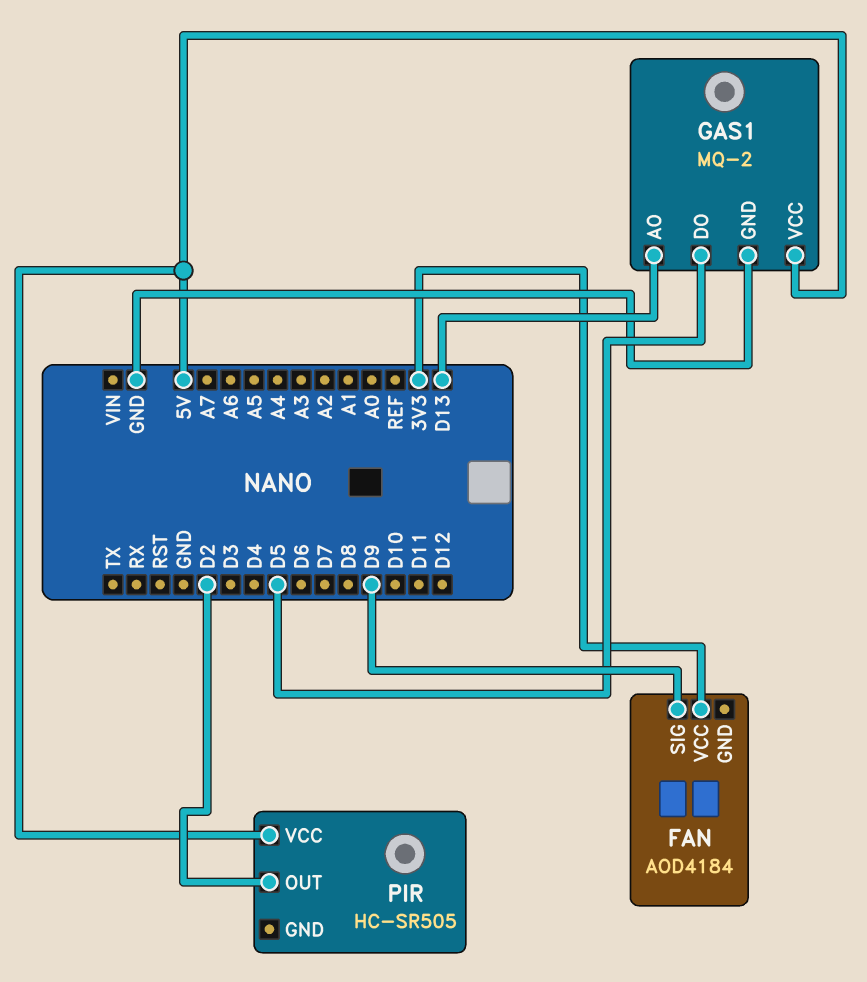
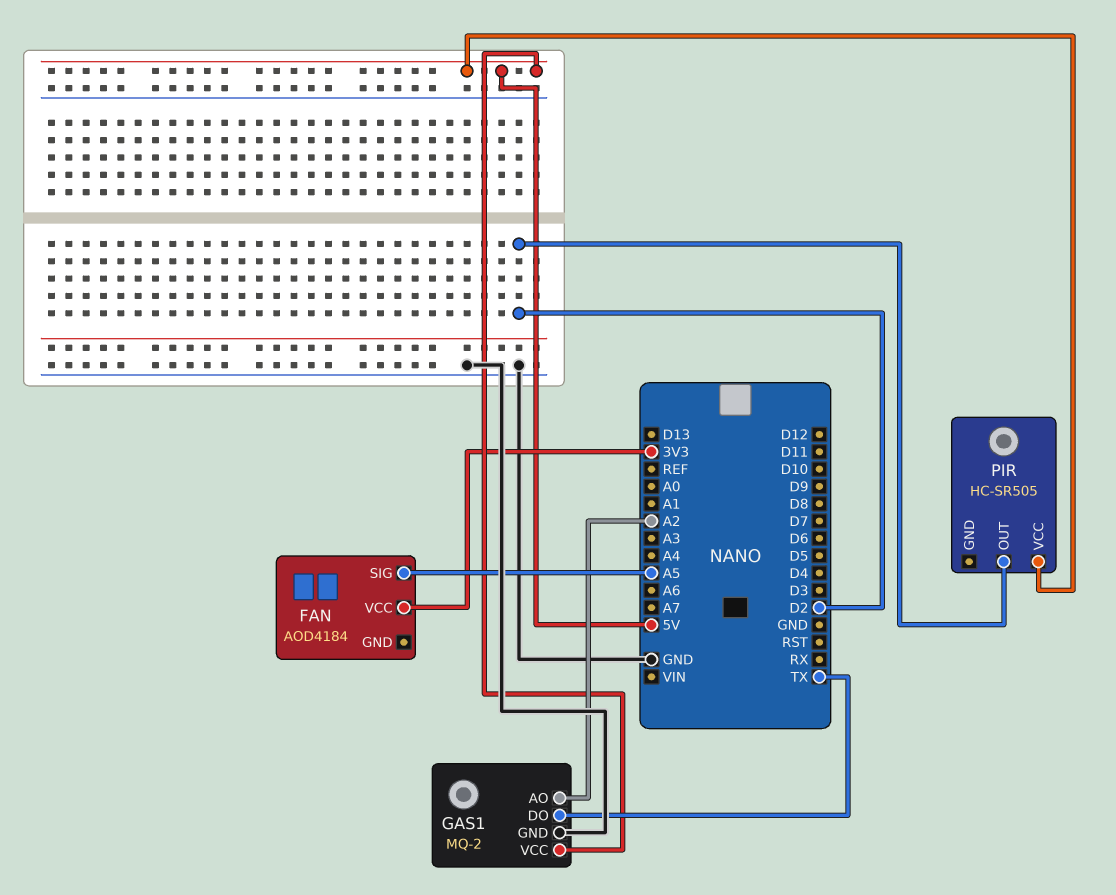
FAN pin SIG: D9 -> A5
GAS1 pin AO: D13 -> A2
GAS1 pin DO: D5 -> TX

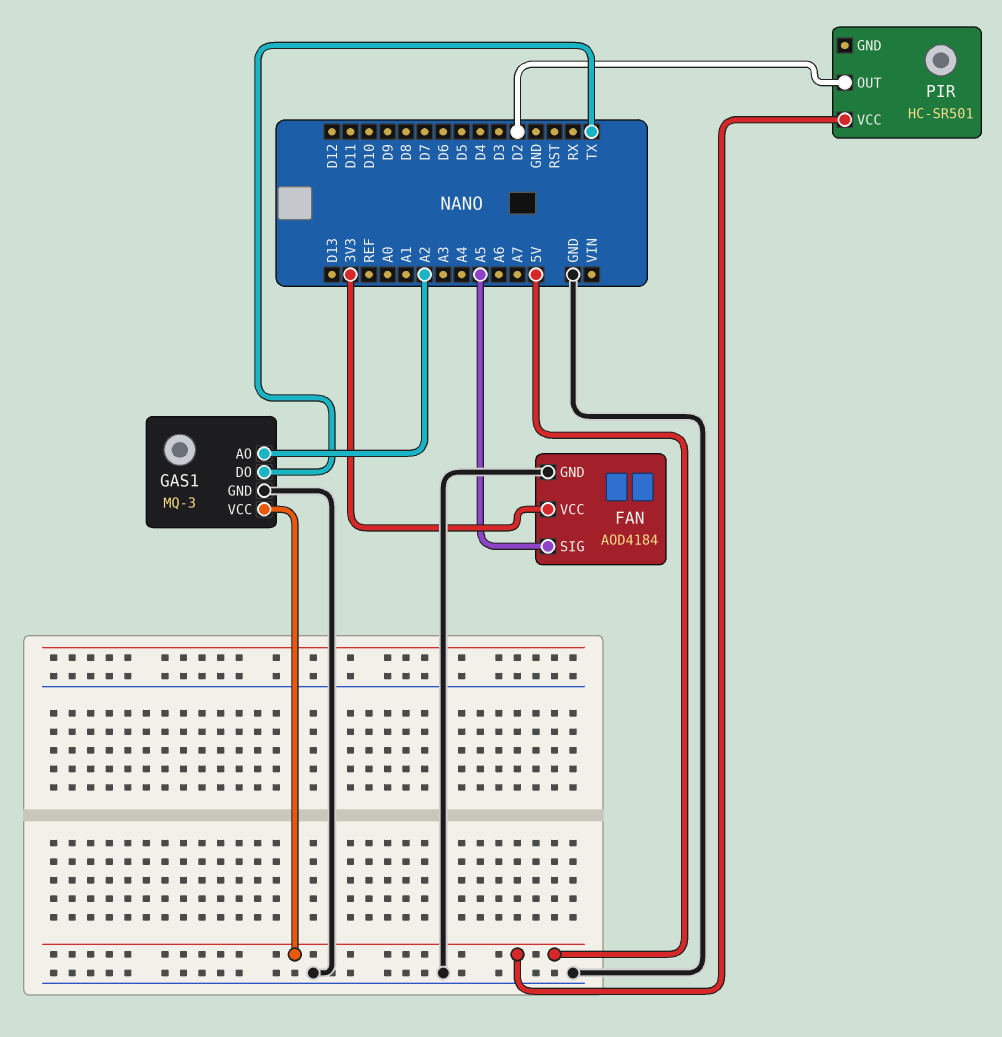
FAN pin GND: none -> GND
GAS1: MQ-2 -> MQ-3
PIR: HC-SR505 -> HC-SR501

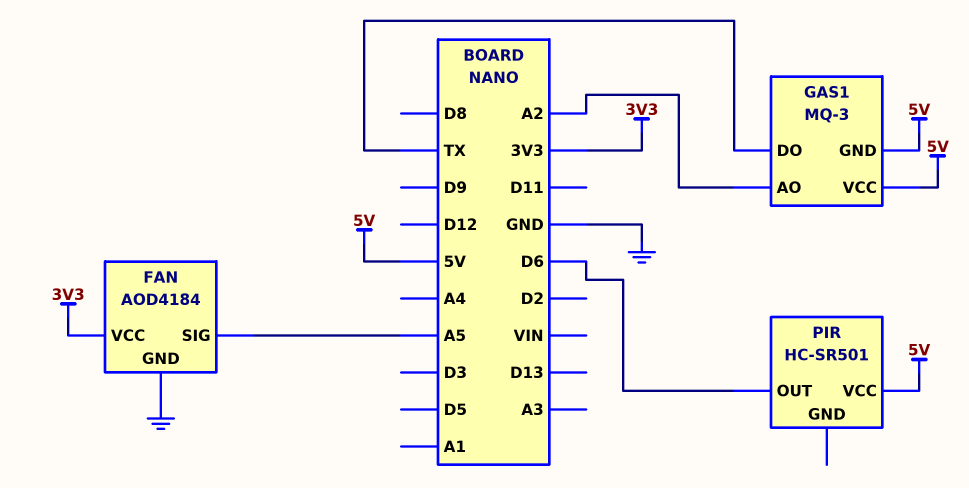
GAS1 pin GND: GND -> 5V
PIR pin OUT: D2 -> D6

